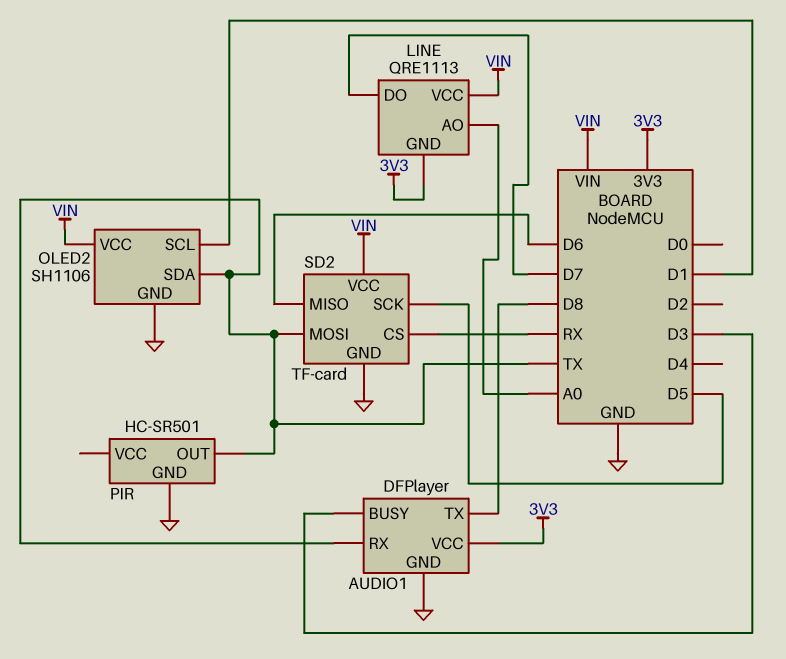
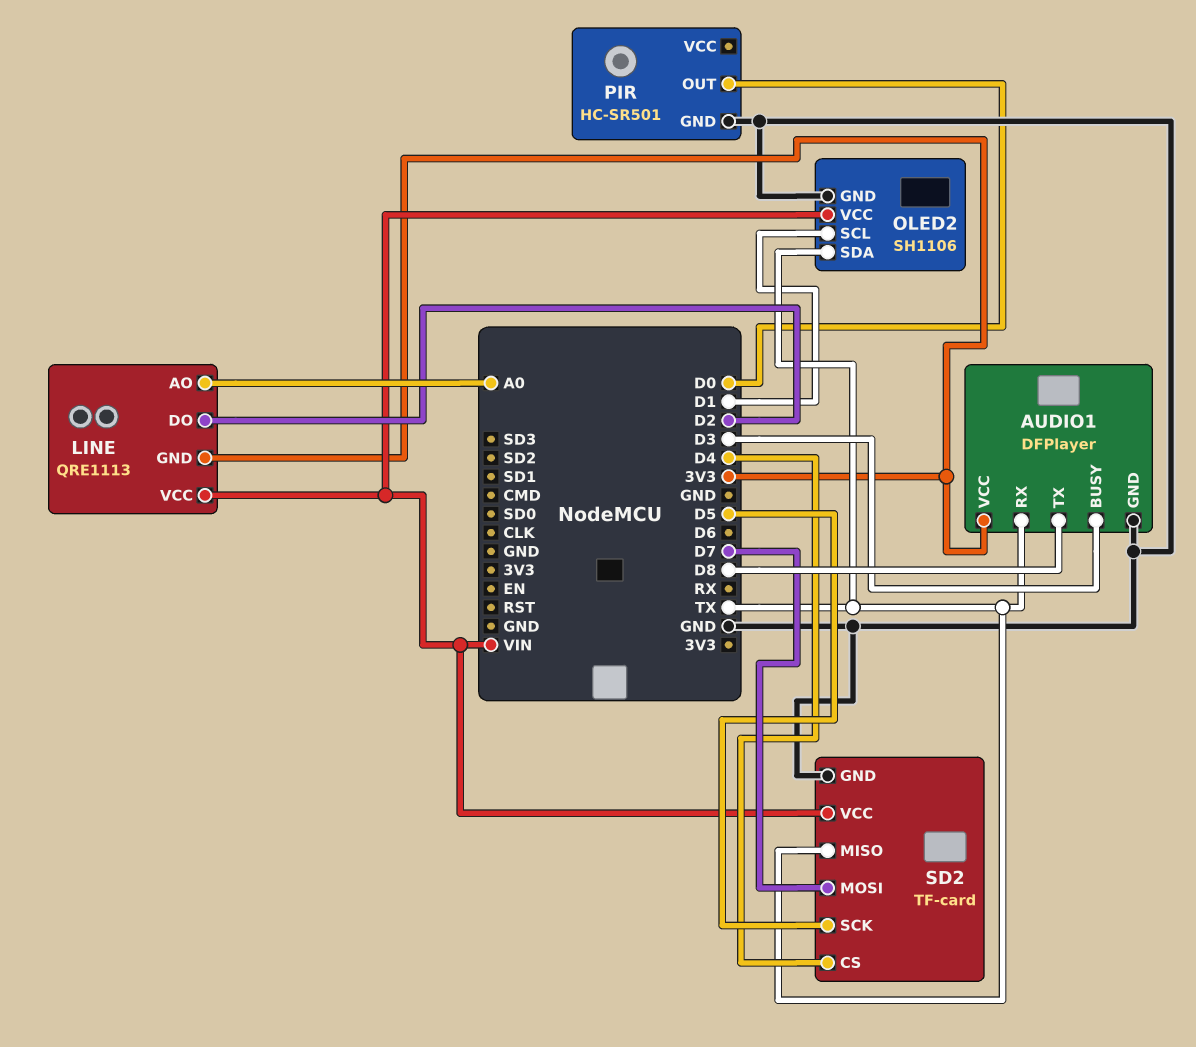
LINE pin DO: D7 -> D2
PIR pin OUT: TX -> D0
SD2 pin CS: RX -> D4
SD2 pin MISO: D6 -> TX
SD2 pin MOSI: TX -> D7

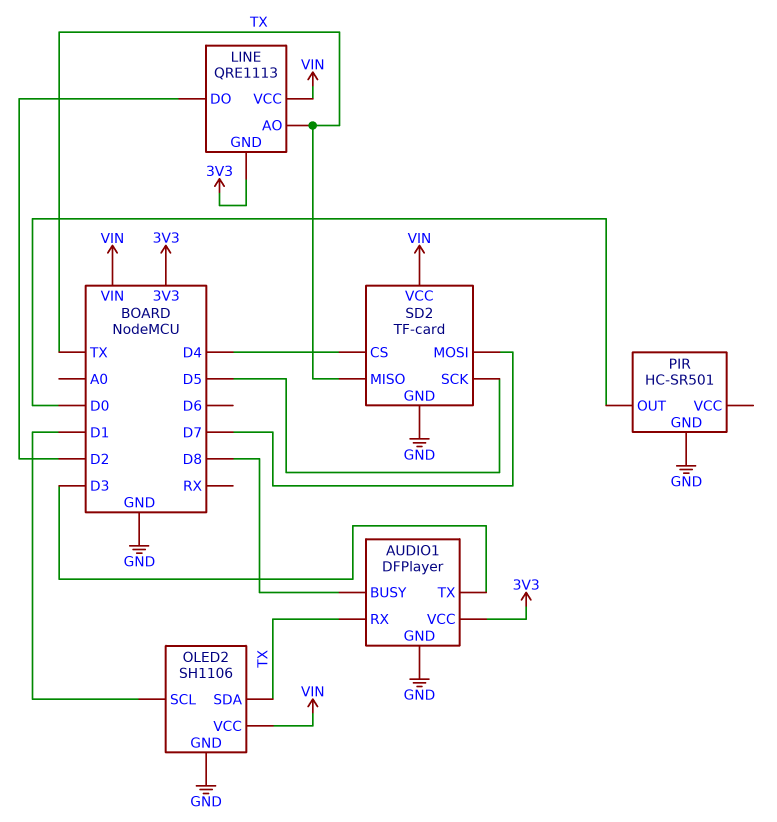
AUDIO1 pin BUSY: D3 -> D8
AUDIO1 pin TX: D8 -> D3
LINE pin AO: A0 -> TX

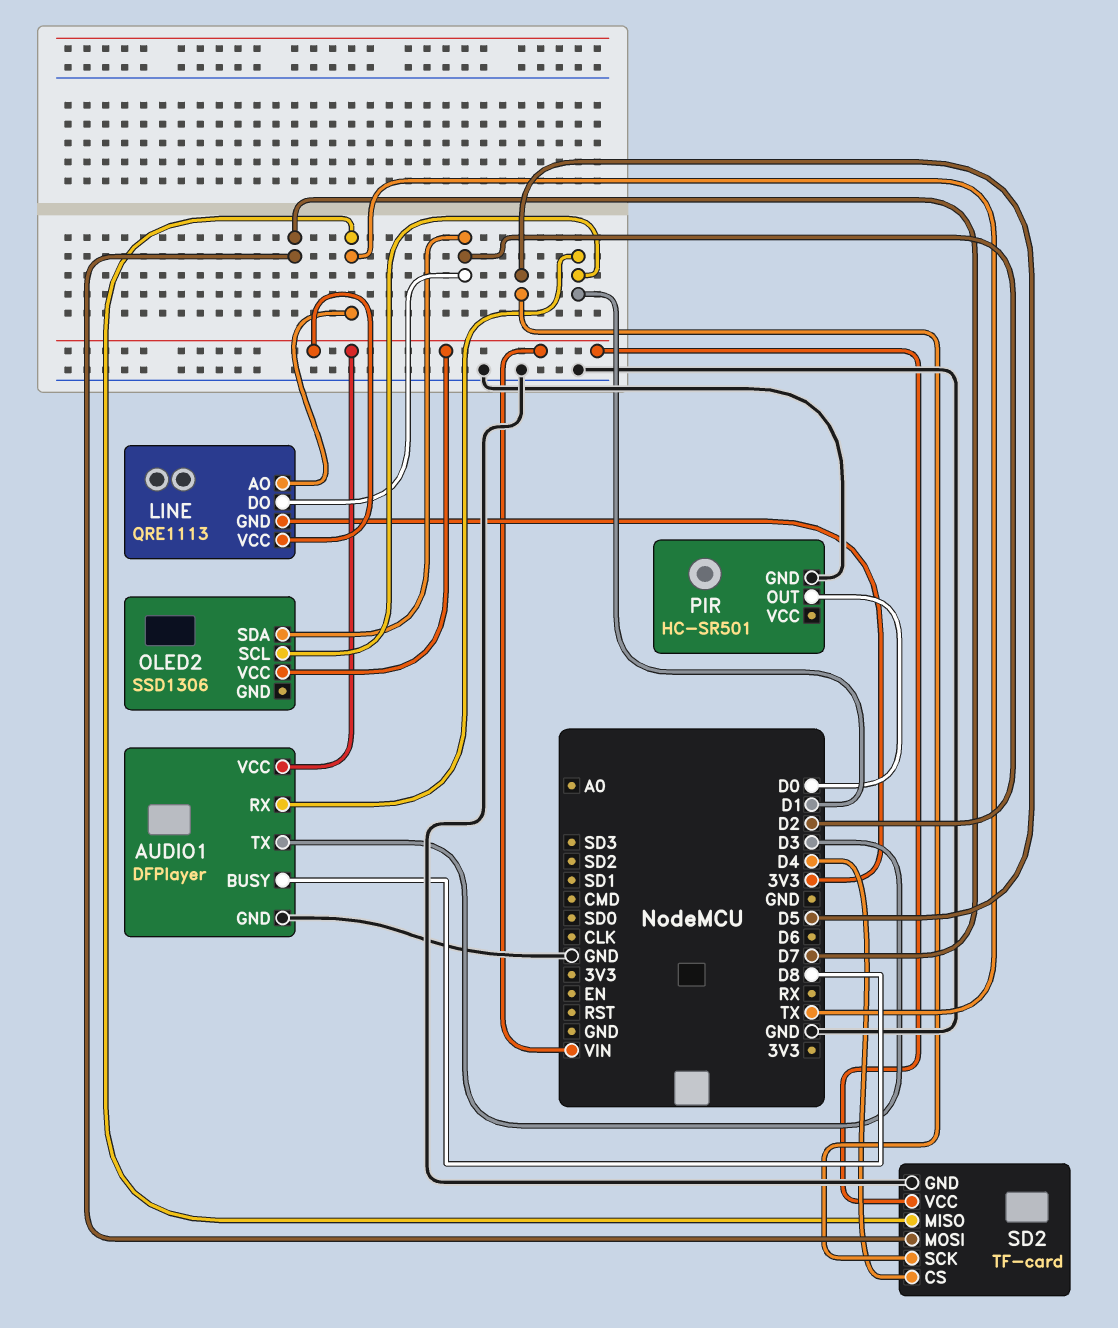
AUDIO1 pin RX: TX -> D1
AUDIO1 pin VCC: 3V3 -> VIN
OLED2: SH1106 -> SSD1306
OLED2 pin GND: GND -> none
OLED2 pin SDA: TX -> D2

